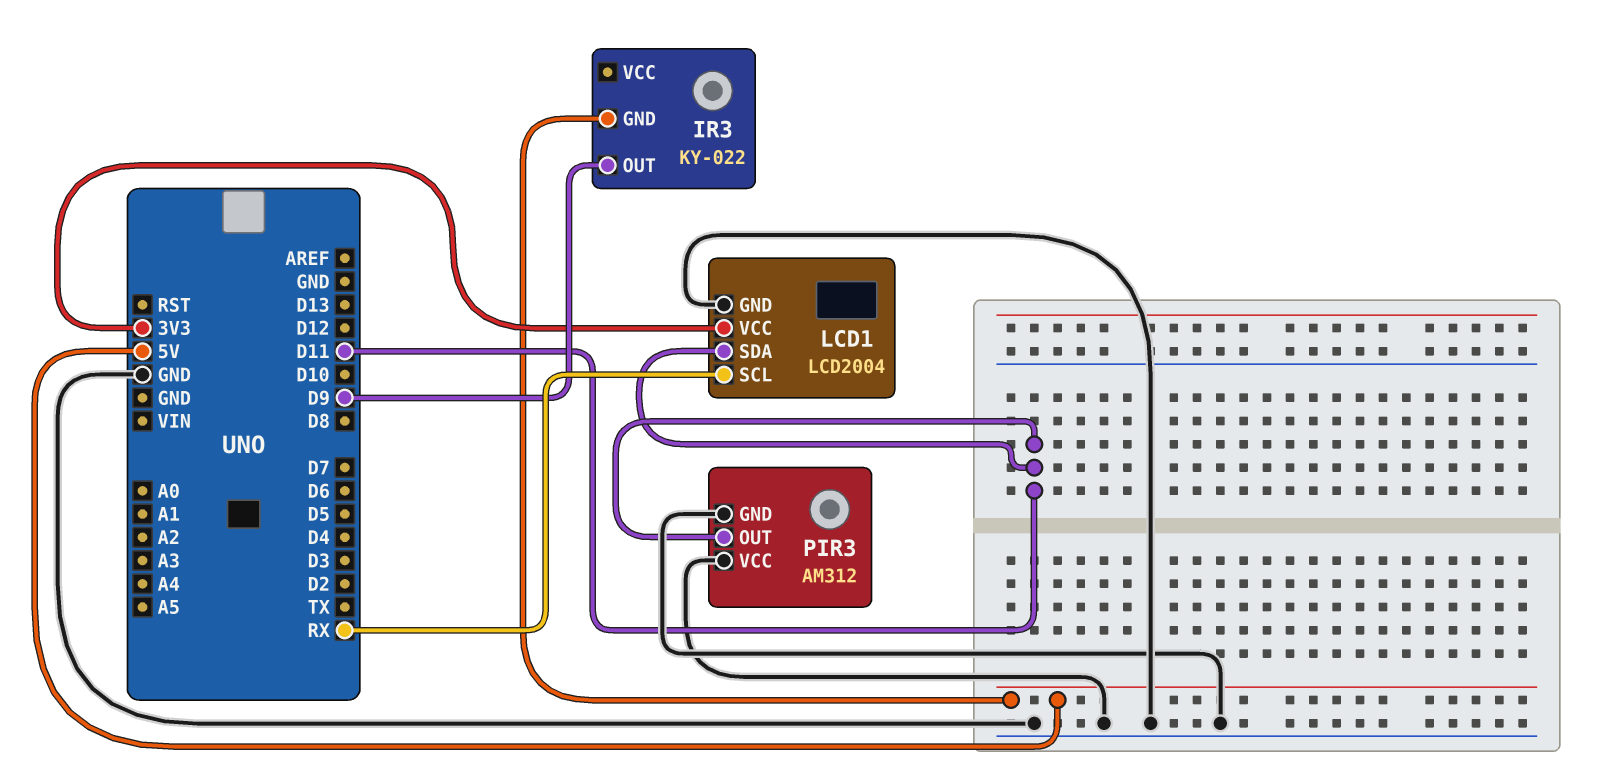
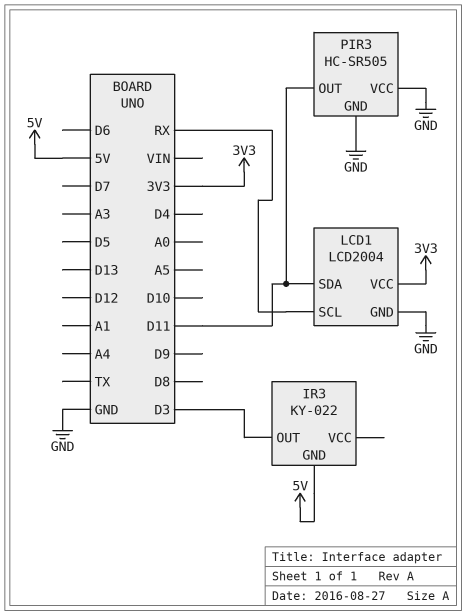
IR3 pin OUT: D9 -> D3
PIR3: AM312 -> HC-SR505

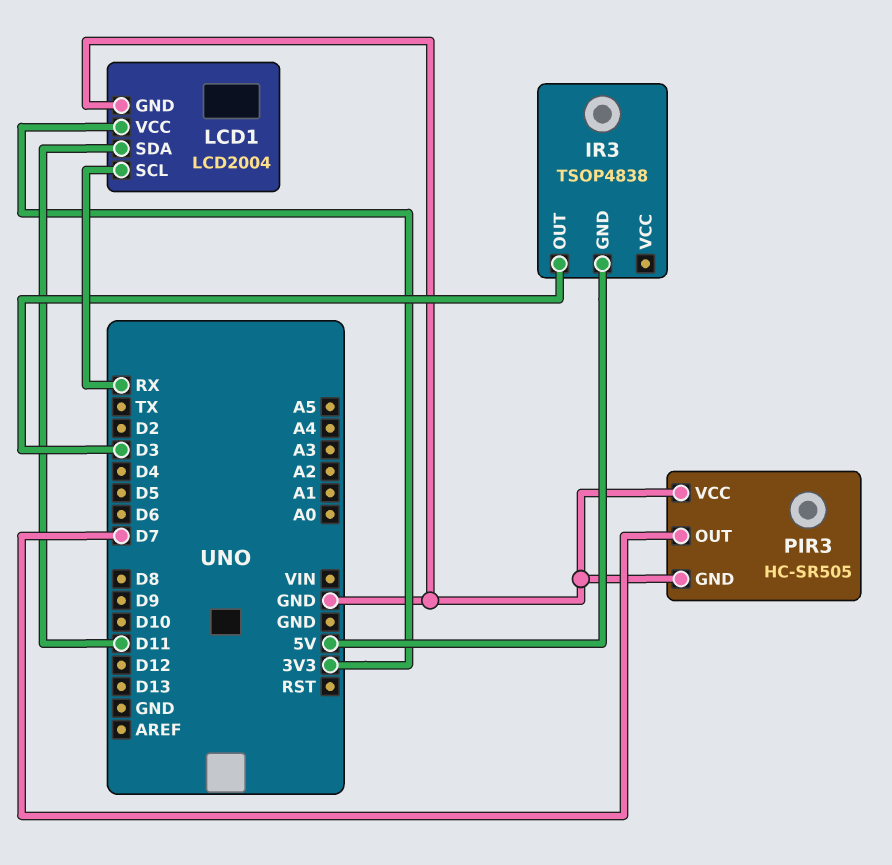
IR3: KY-022 -> TSOP4838
PIR3 pin OUT: D11 -> D7

